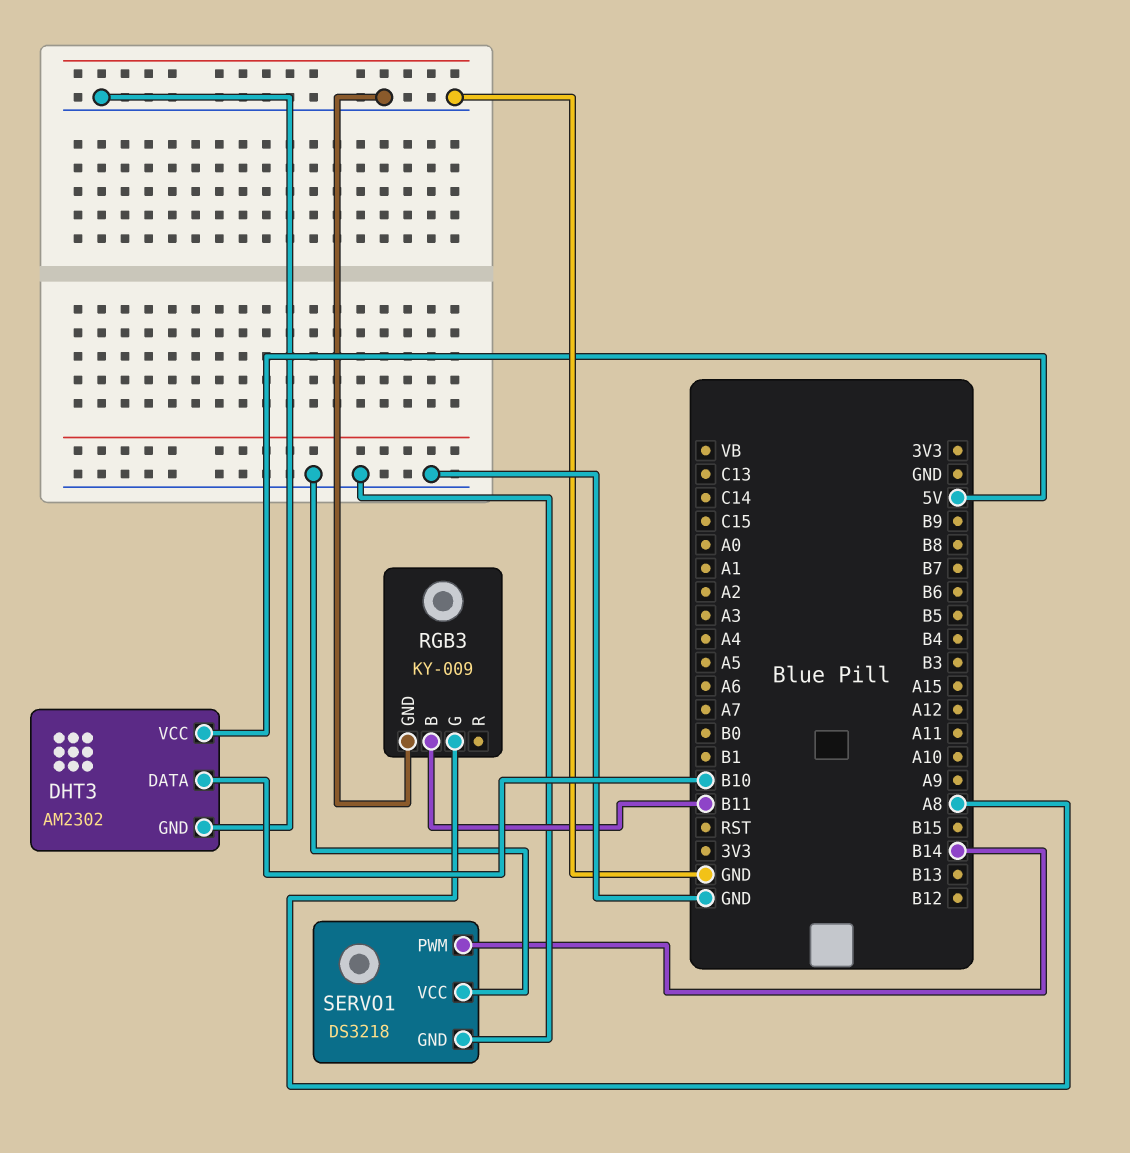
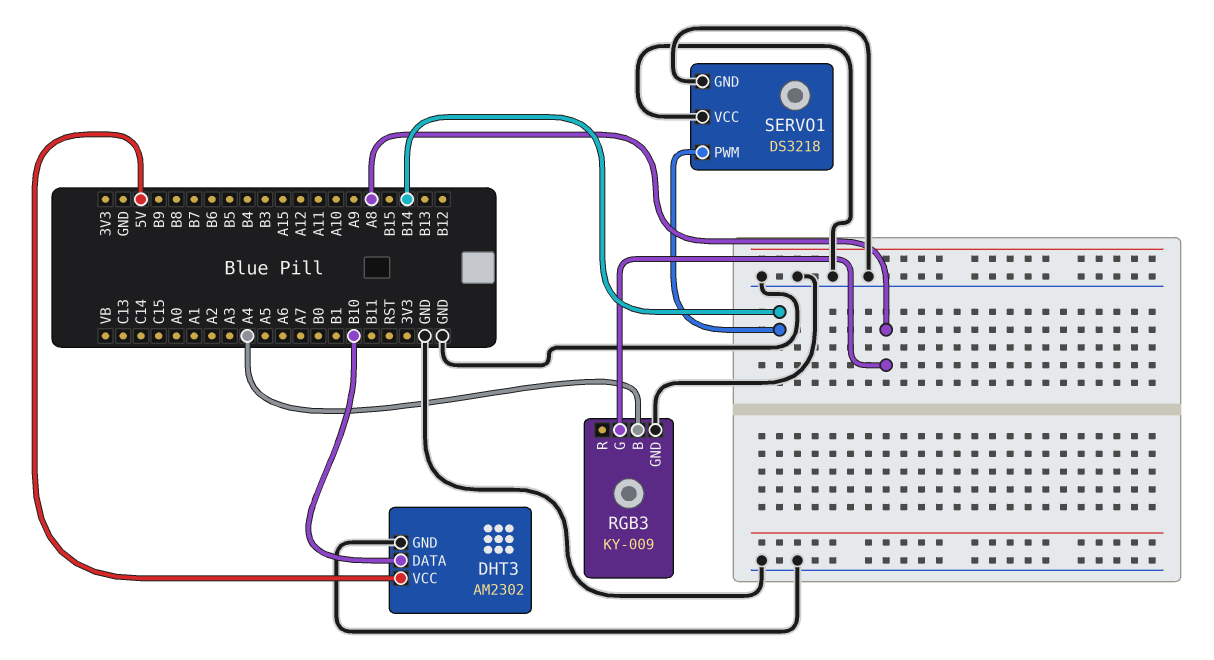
RGB3 pin B: B11 -> A4

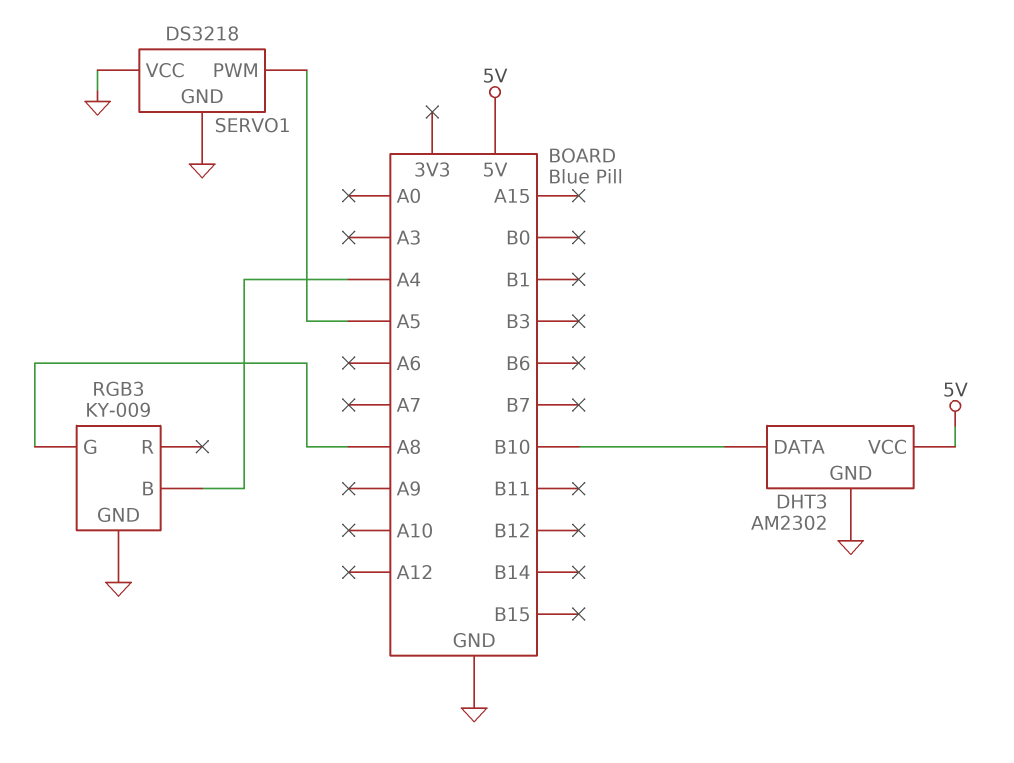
SERVO1 pin PWM: B14 -> A5

